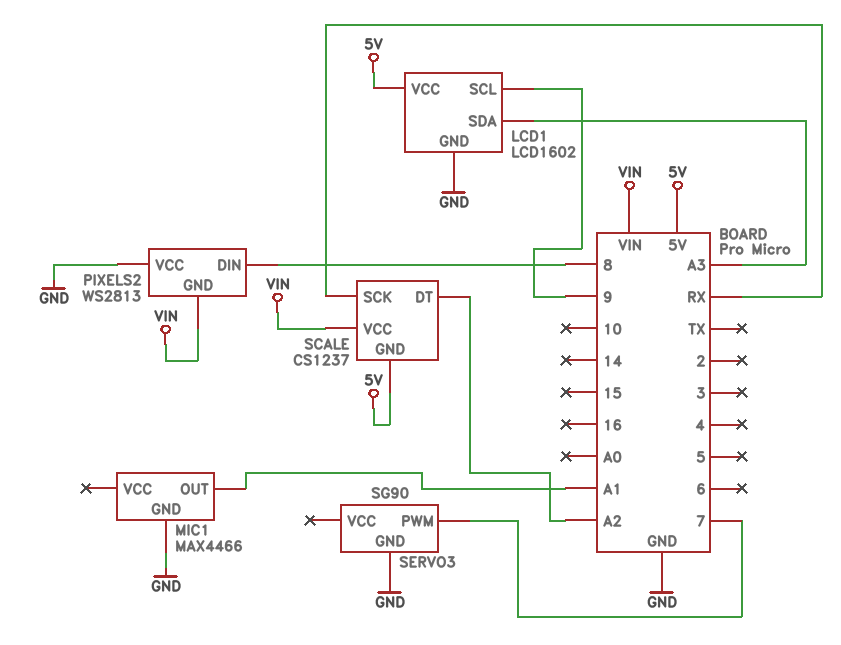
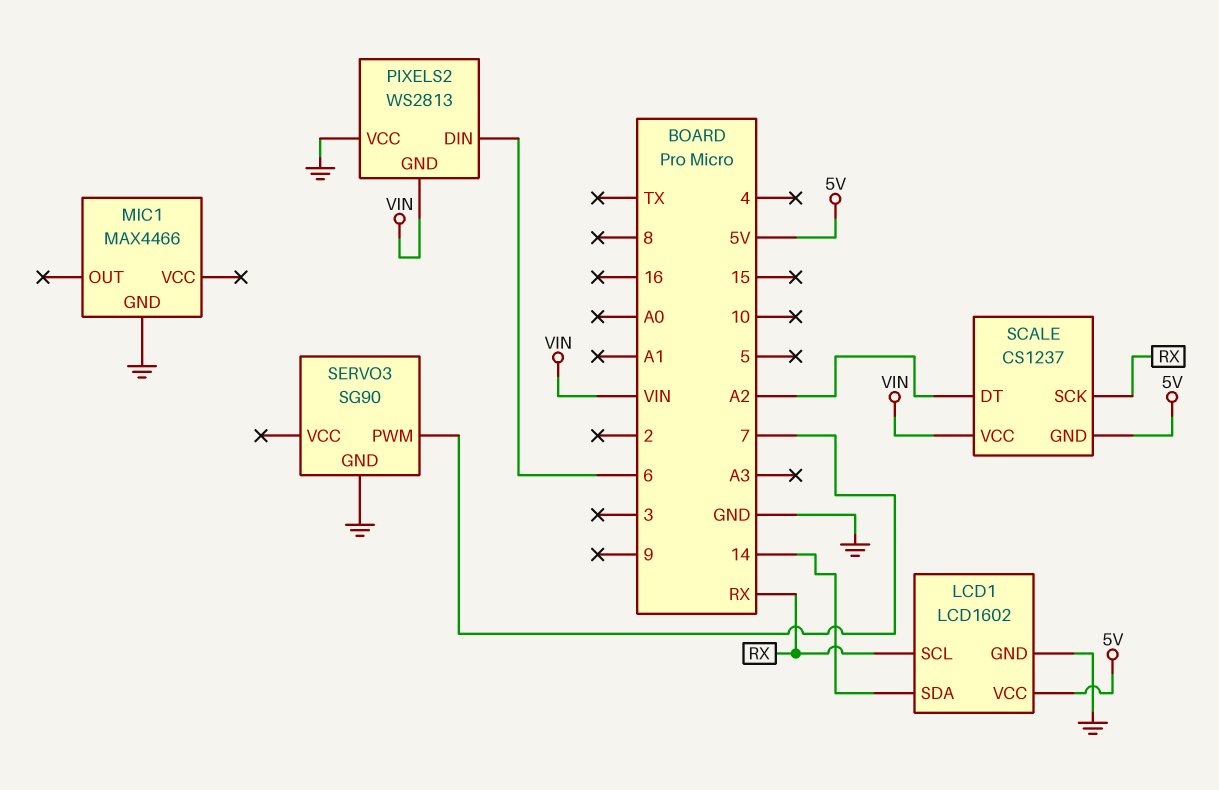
LCD1 pin SCL: 9 -> RX
LCD1 pin SDA: A3 -> 14
MIC1 pin OUT: A1 -> none
PIXELS2 pin DIN: 8 -> 6

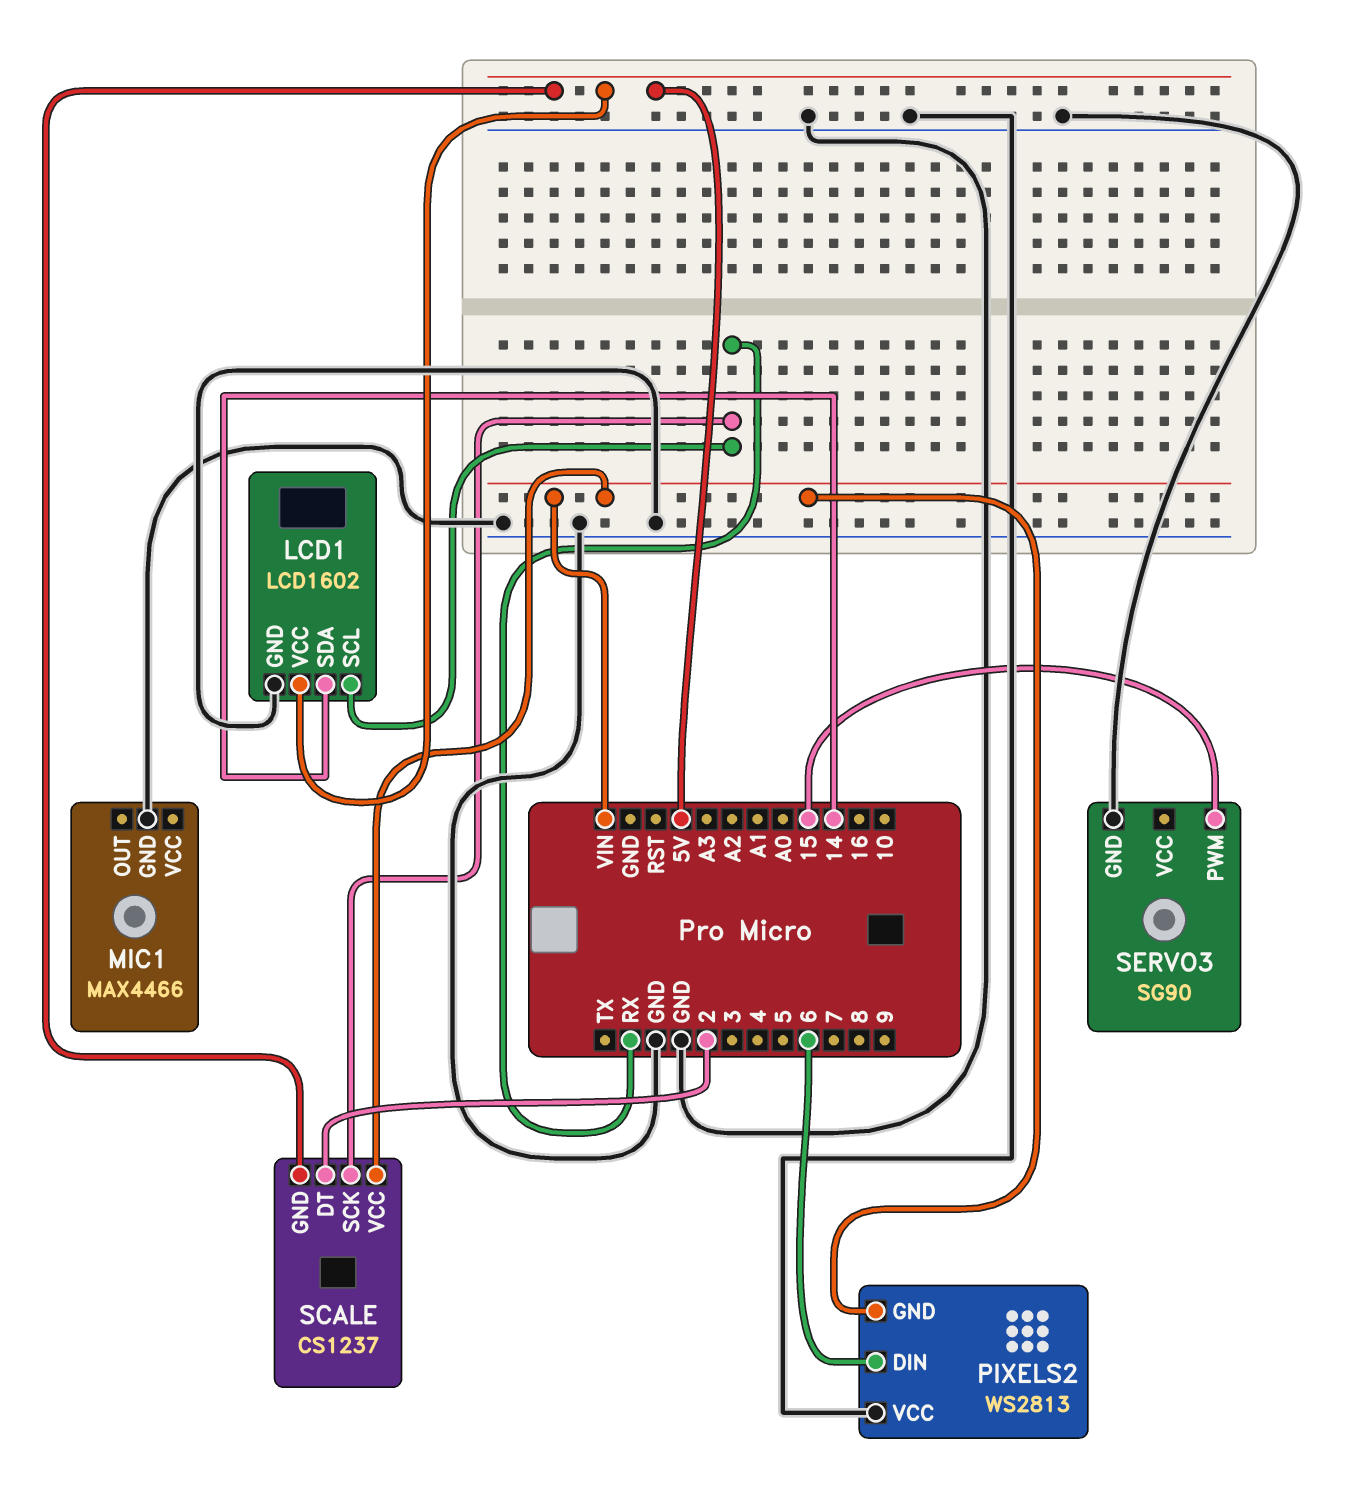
SCALE pin DT: A2 -> 2
SERVO3 pin PWM: 7 -> 15

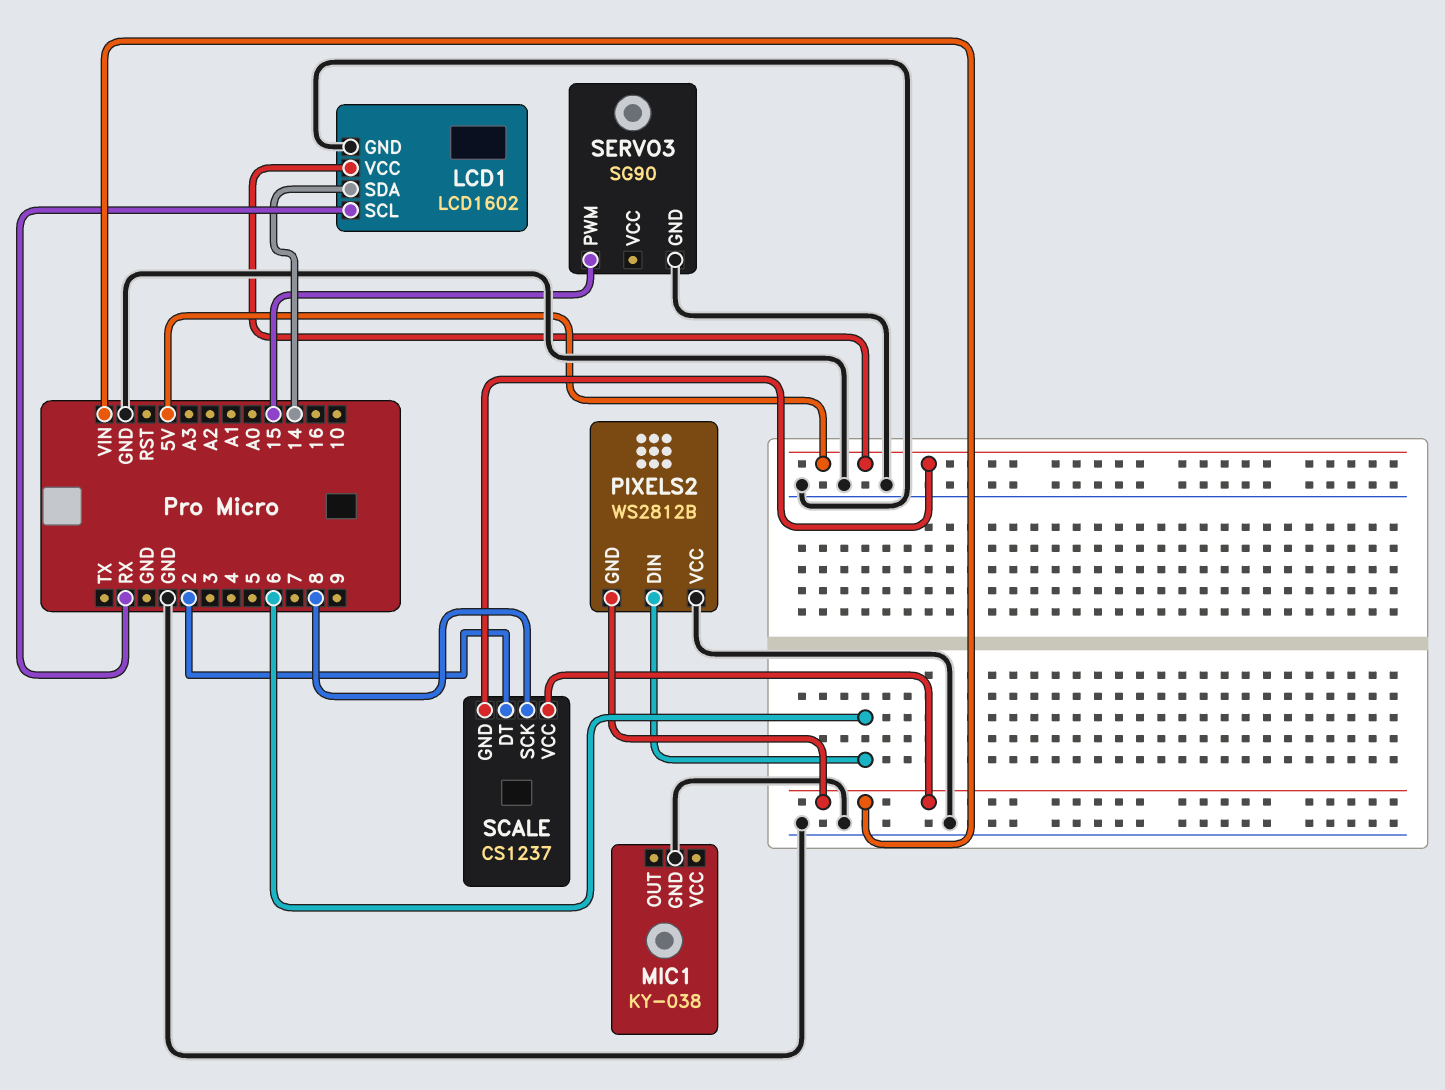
MIC1: MAX4466 -> KY-038
PIXELS2: WS2813 -> WS2812B
SCALE pin SCK: RX -> 8

